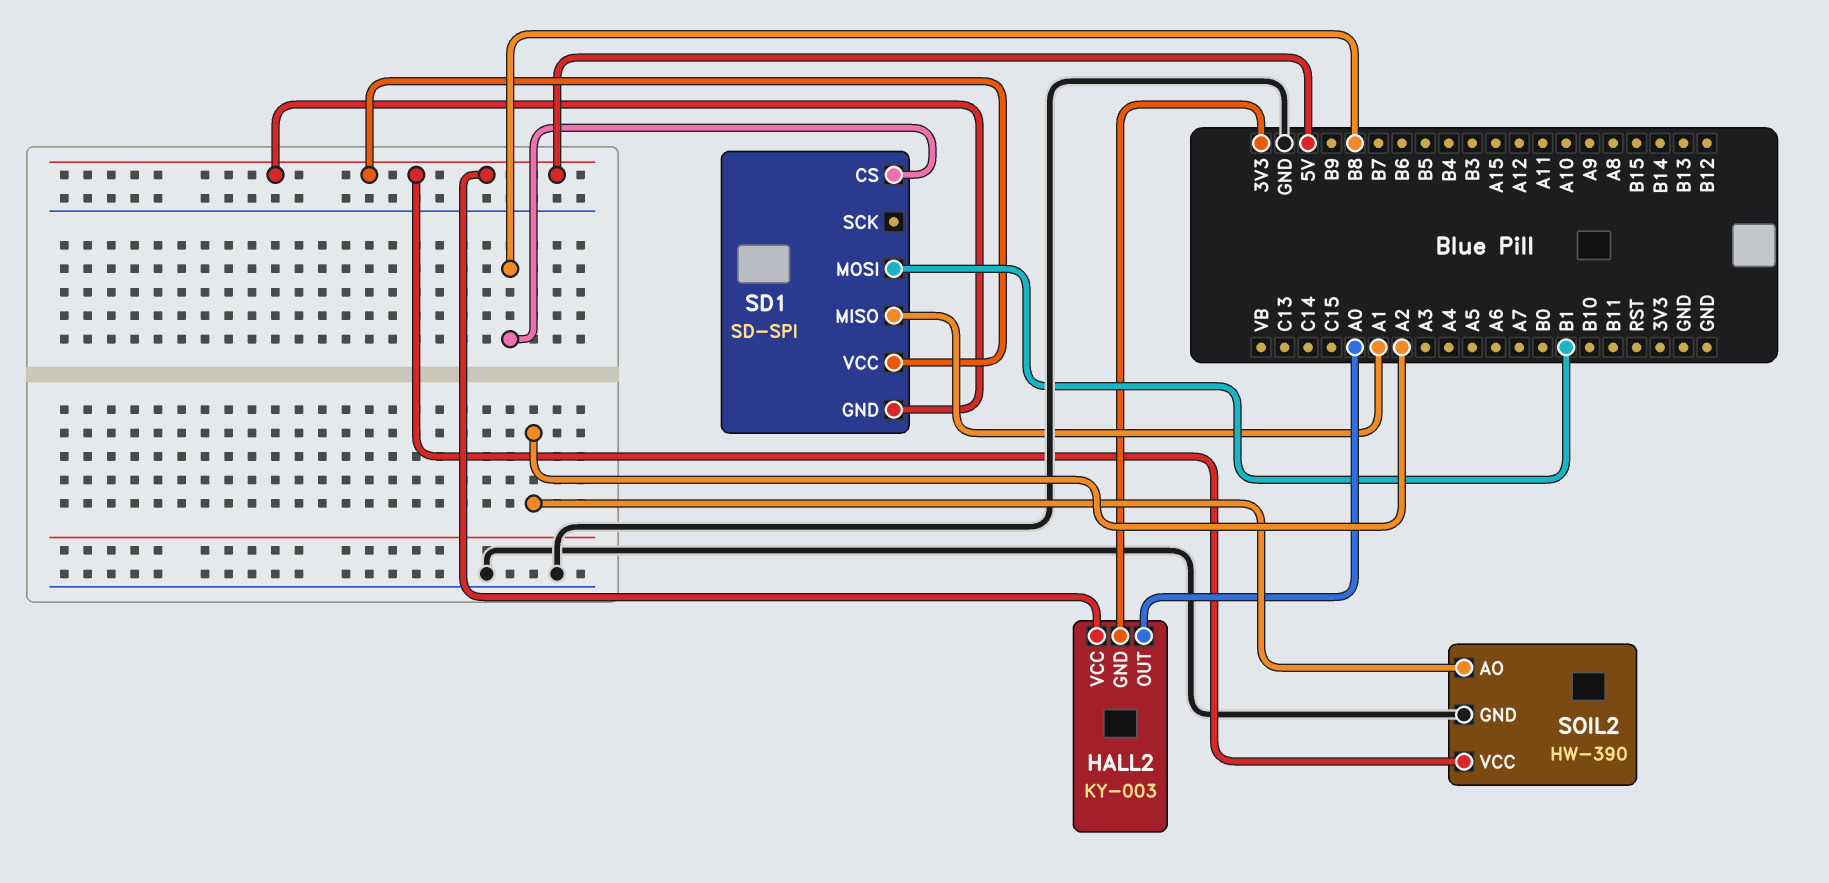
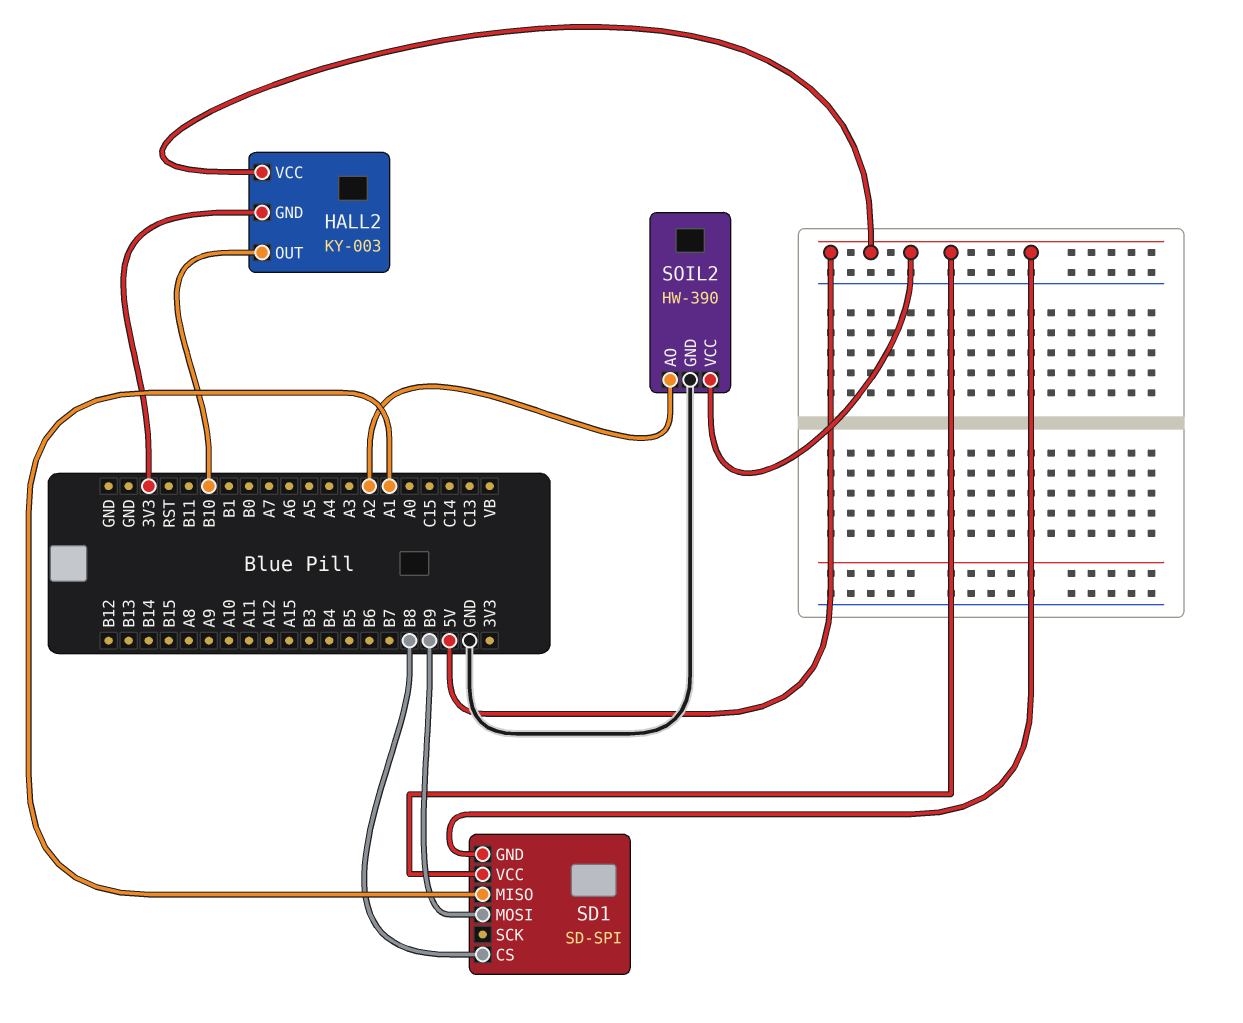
HALL2 pin OUT: A0 -> B10
SD1 pin MOSI: B1 -> B9

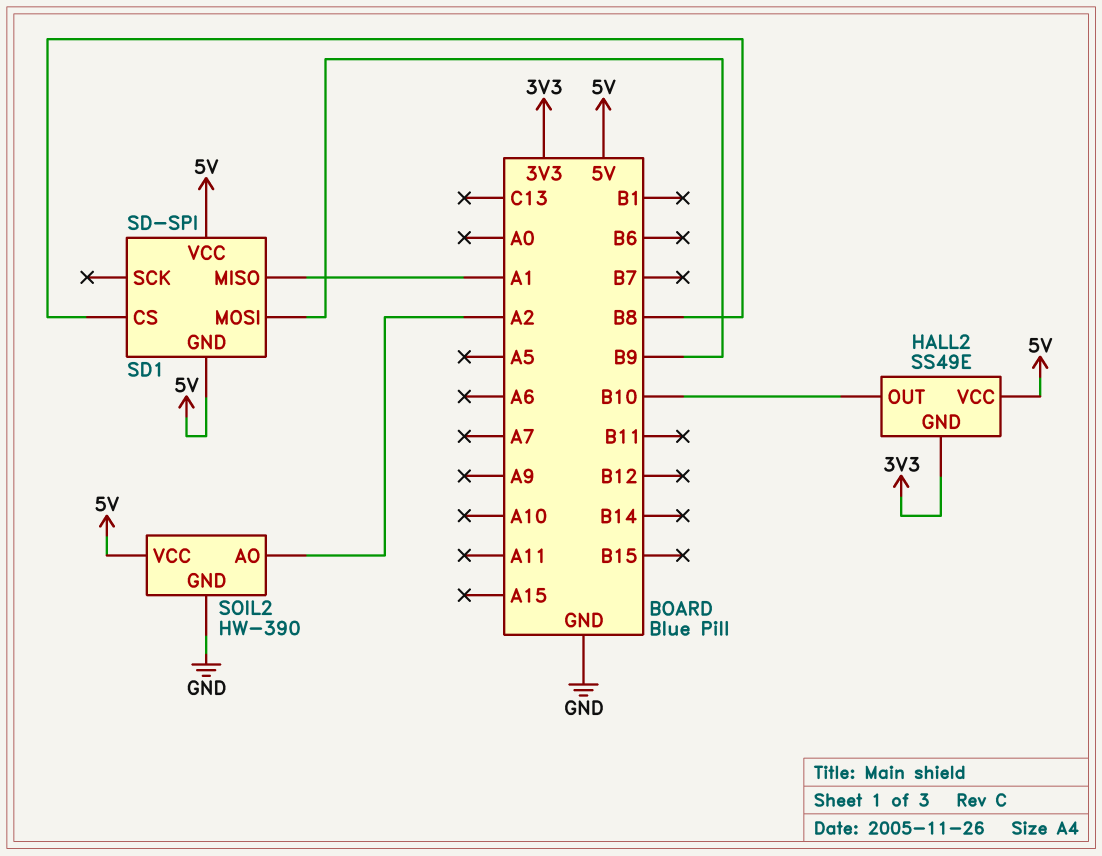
HALL2: KY-003 -> SS49E

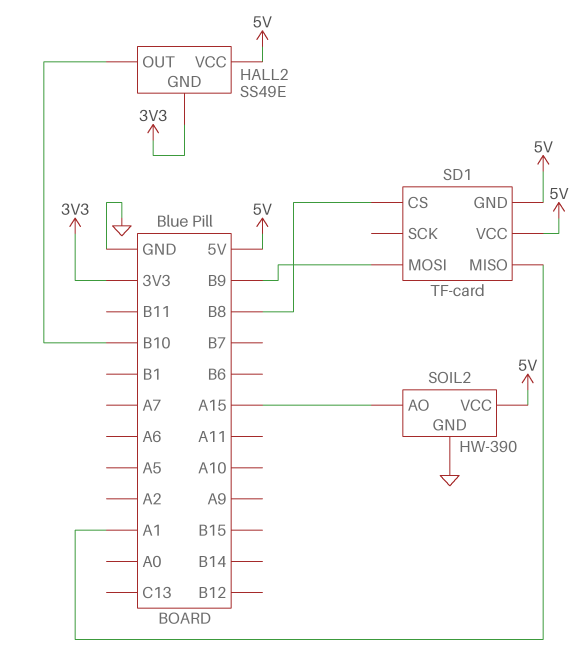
SD1: SD-SPI -> TF-card
SOIL2 pin AO: A2 -> A15

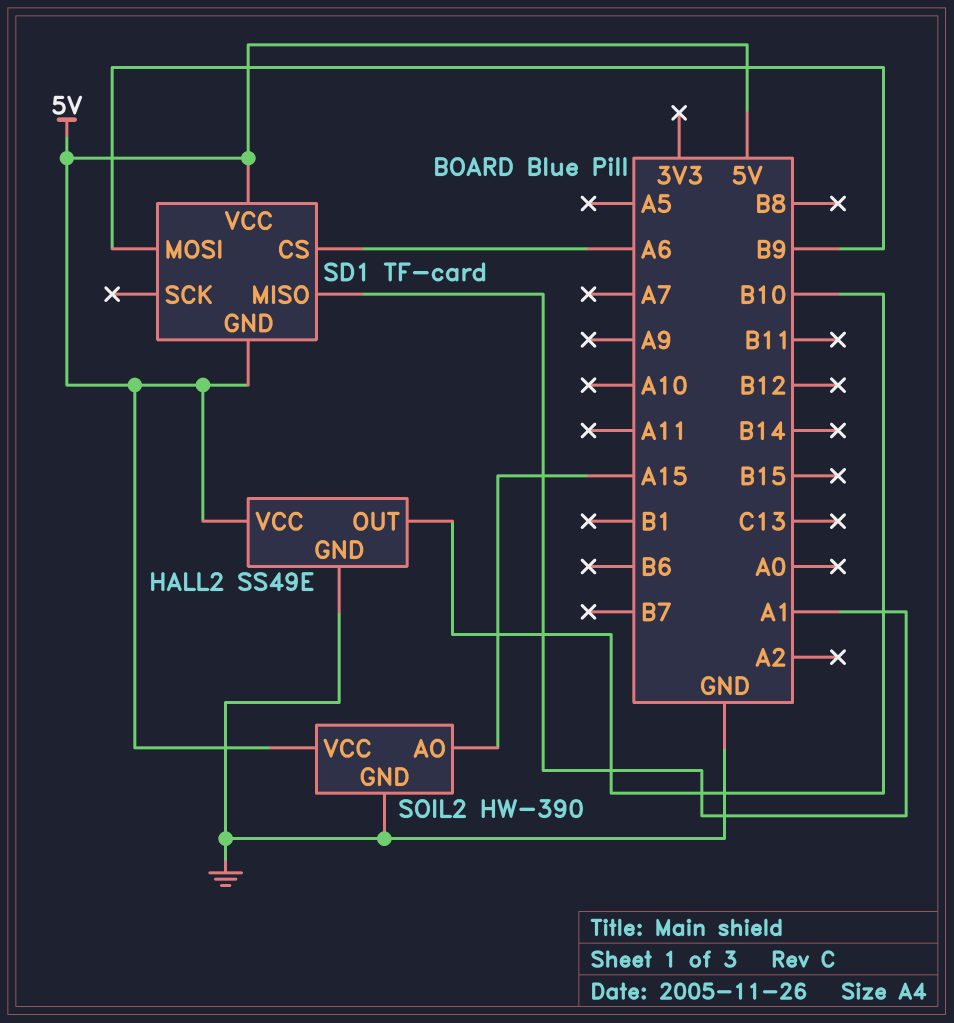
HALL2 pin GND: 3V3 -> GND
SD1 pin CS: B8 -> A6

